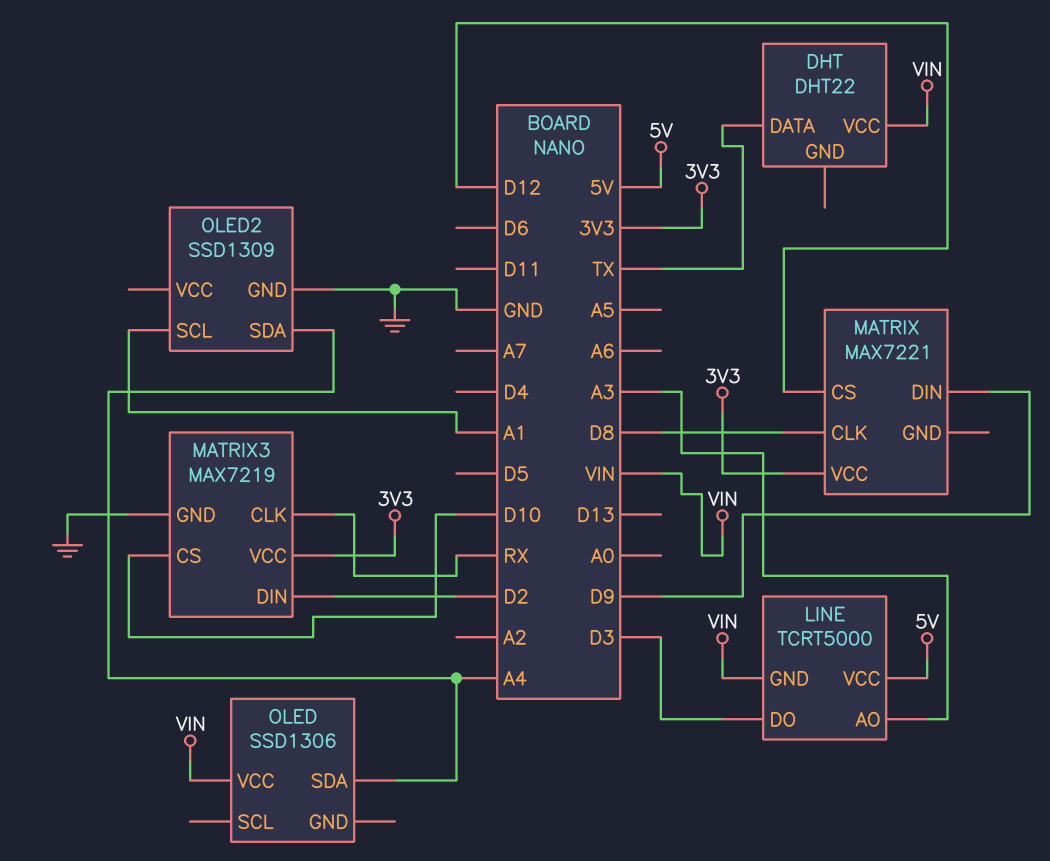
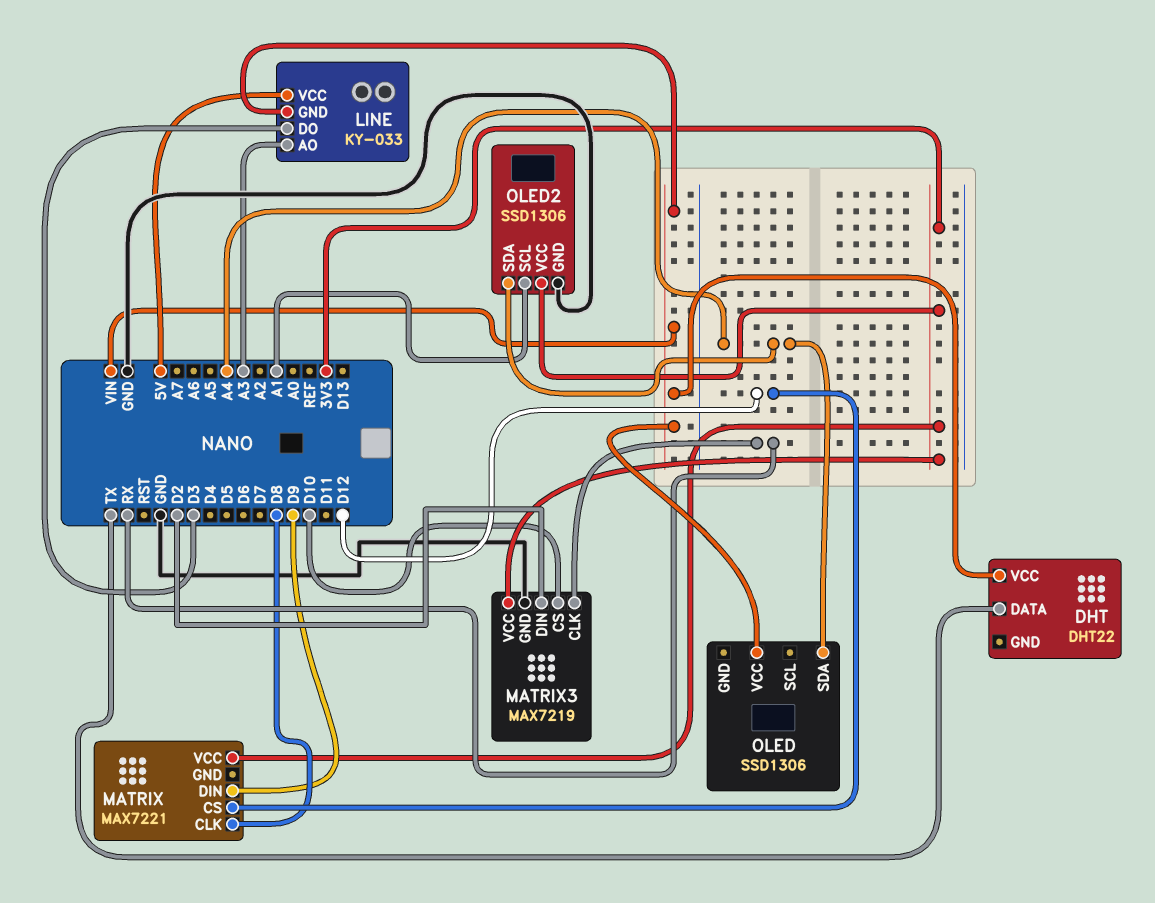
LINE: TCRT5000 -> KY-033
OLED2: SSD1309 -> SSD1306
OLED2 pin VCC: none -> 3V3

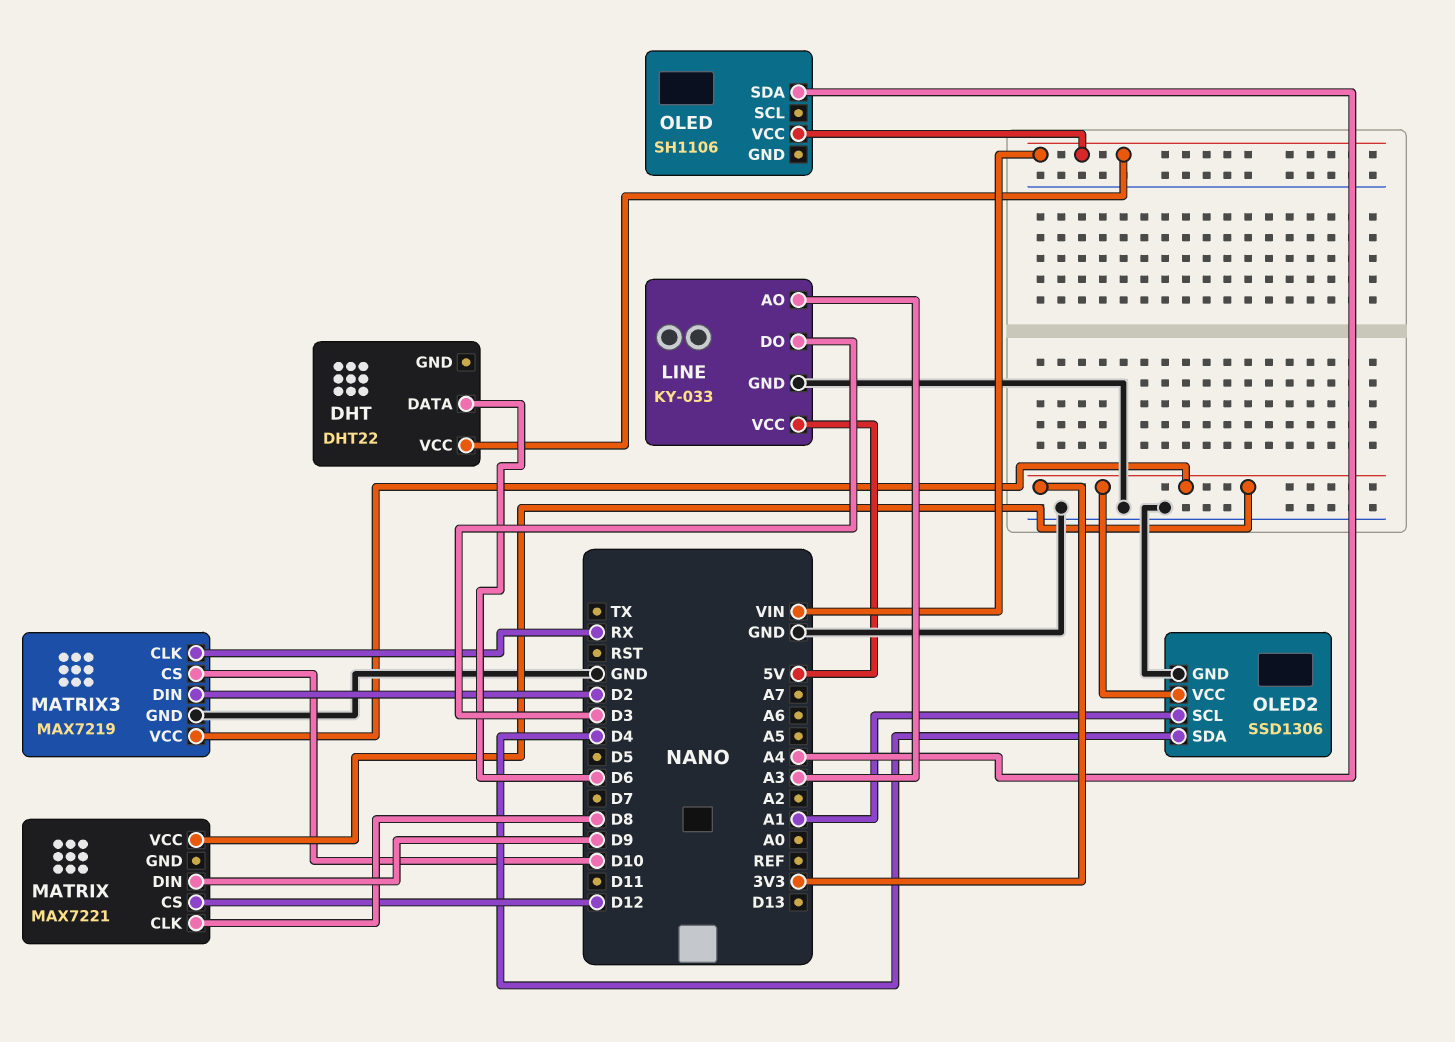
DHT pin DATA: TX -> D6
LINE pin GND: VIN -> GND
OLED: SSD1306 -> SH1106
OLED2 pin SDA: A4 -> D4

